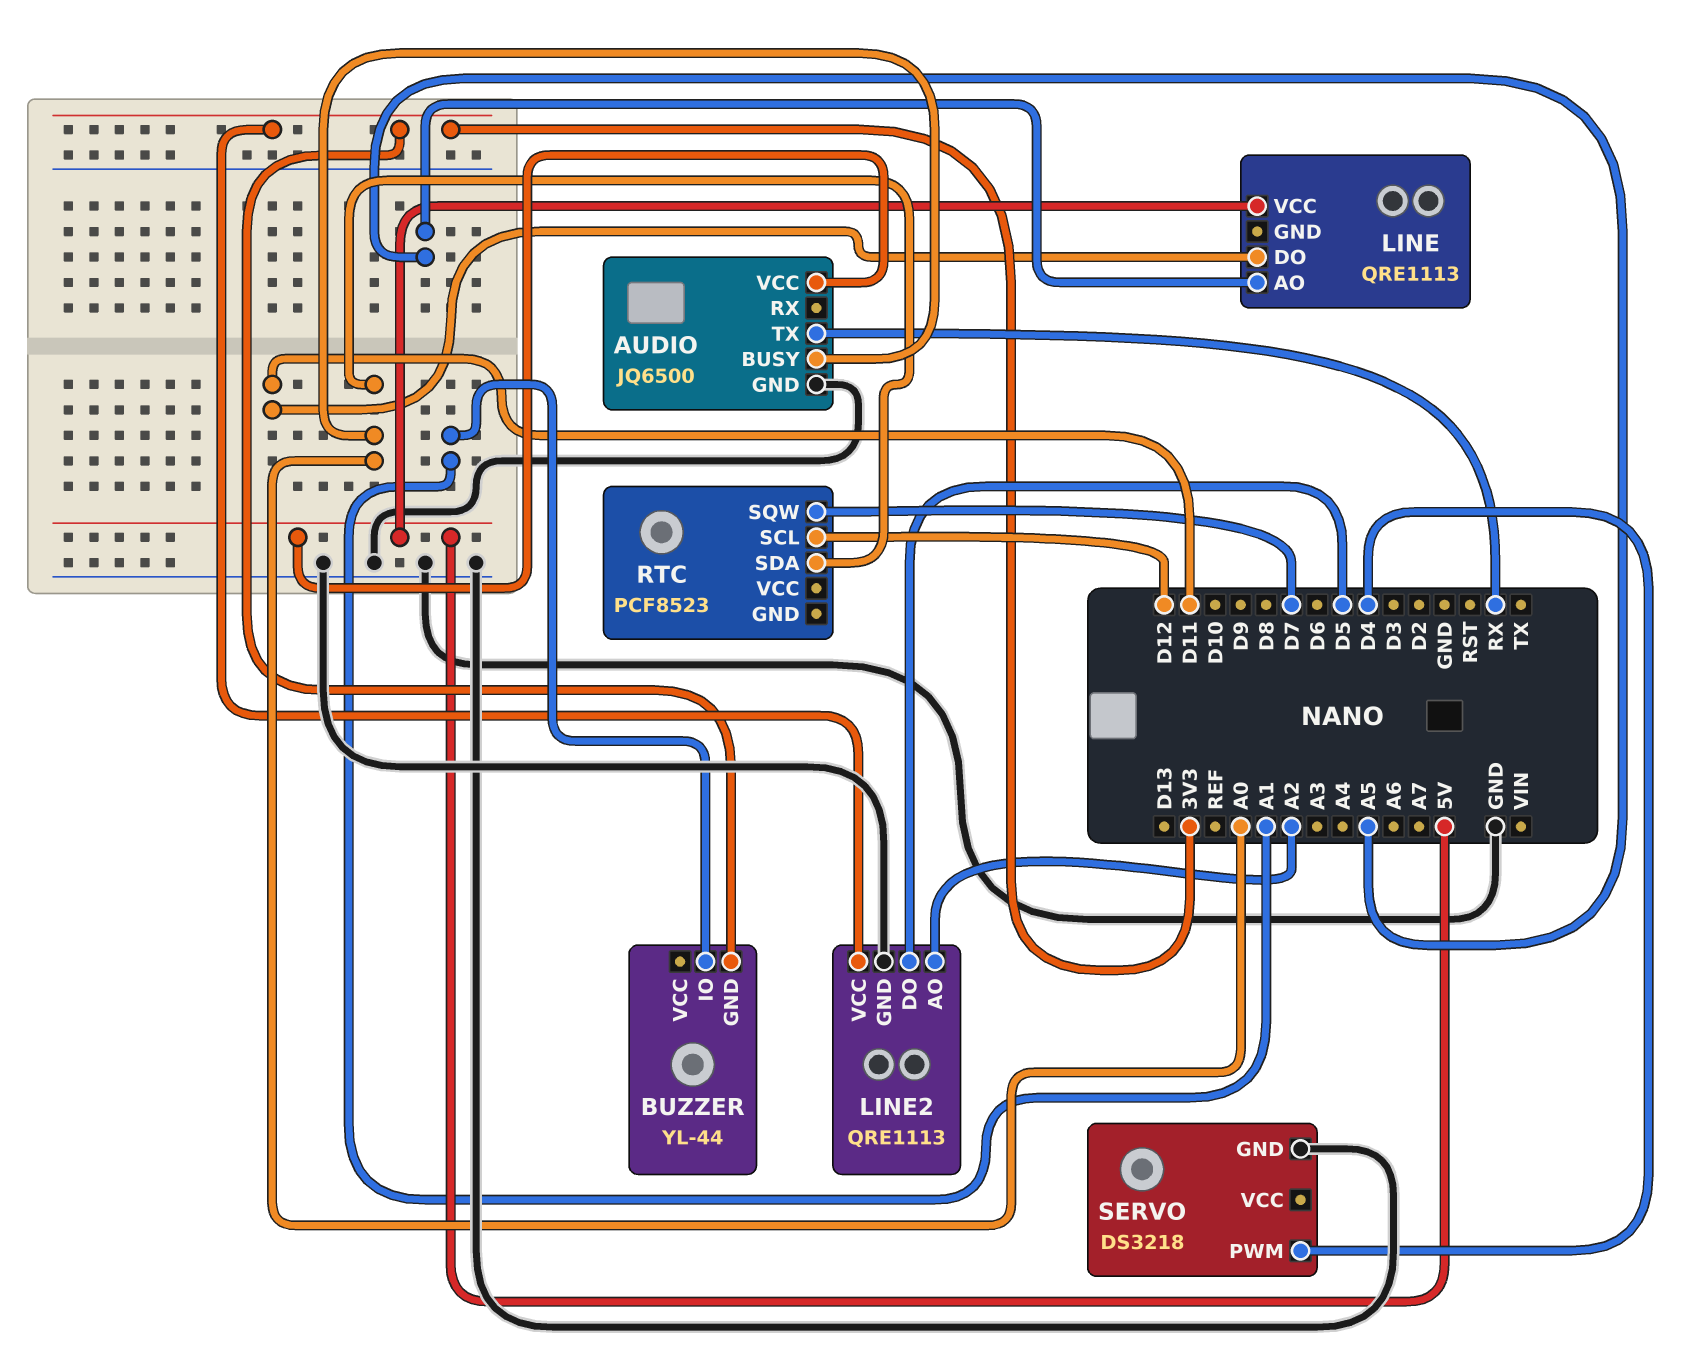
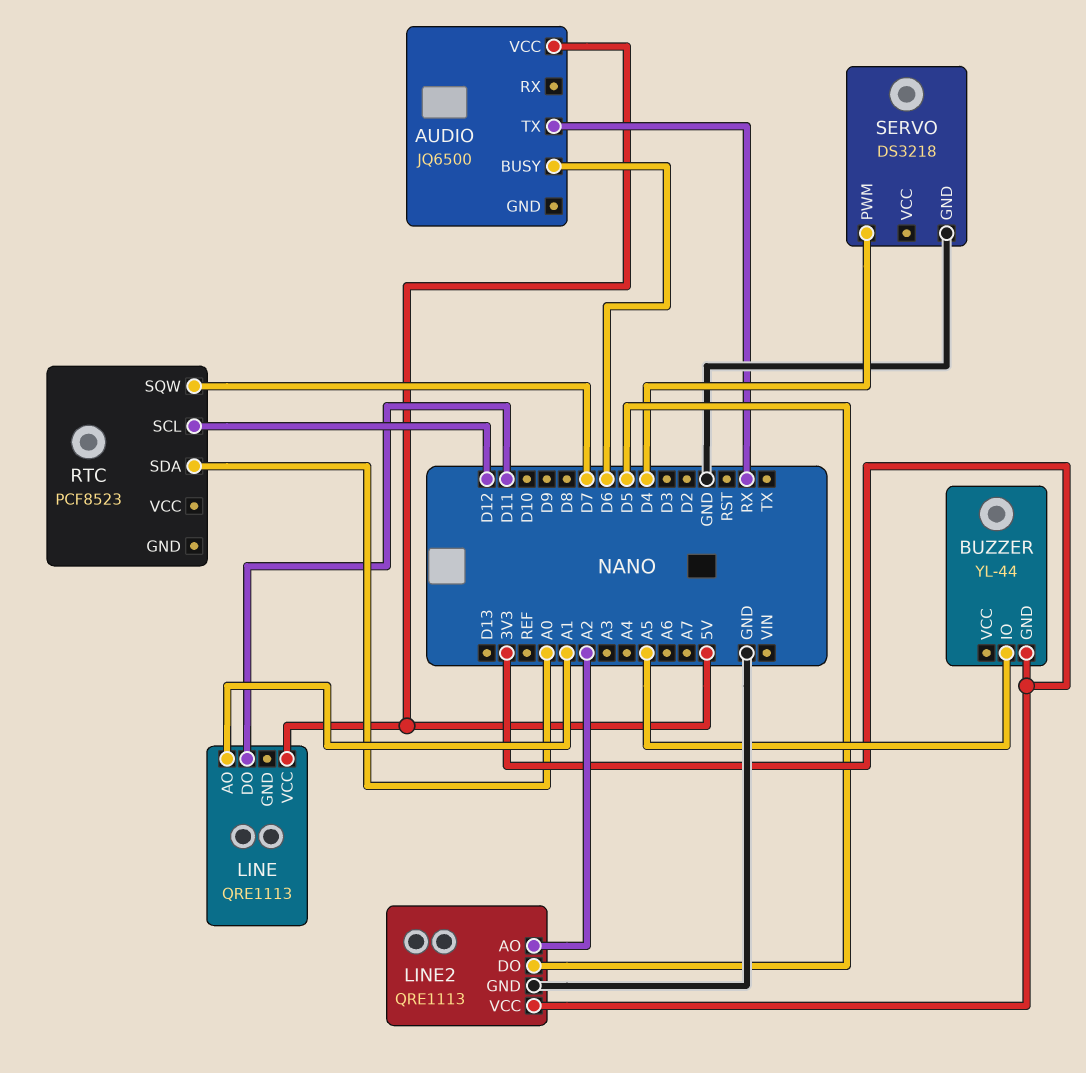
AUDIO pin BUSY: A0 -> D6
AUDIO pin GND: GND -> none
BUZZER pin IO: A1 -> A5
LINE pin AO: A5 -> A1

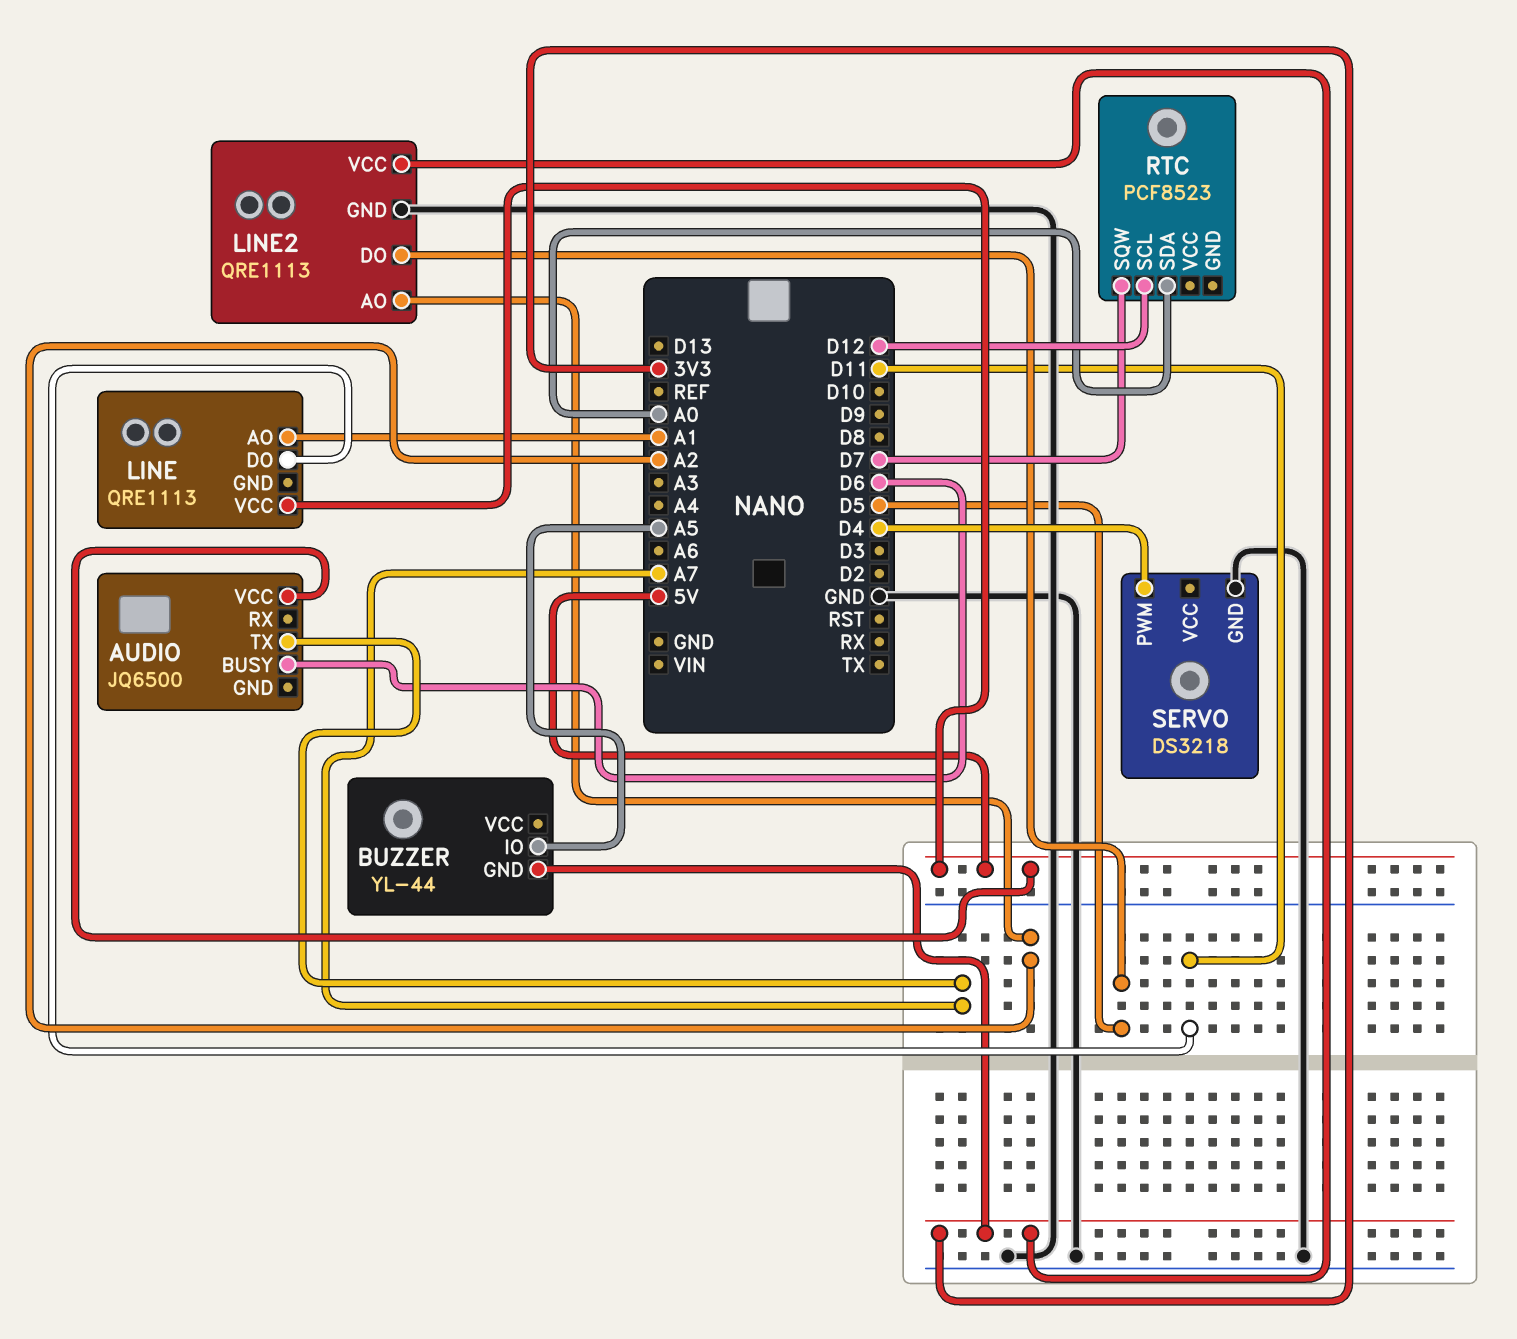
AUDIO pin TX: RX -> A7

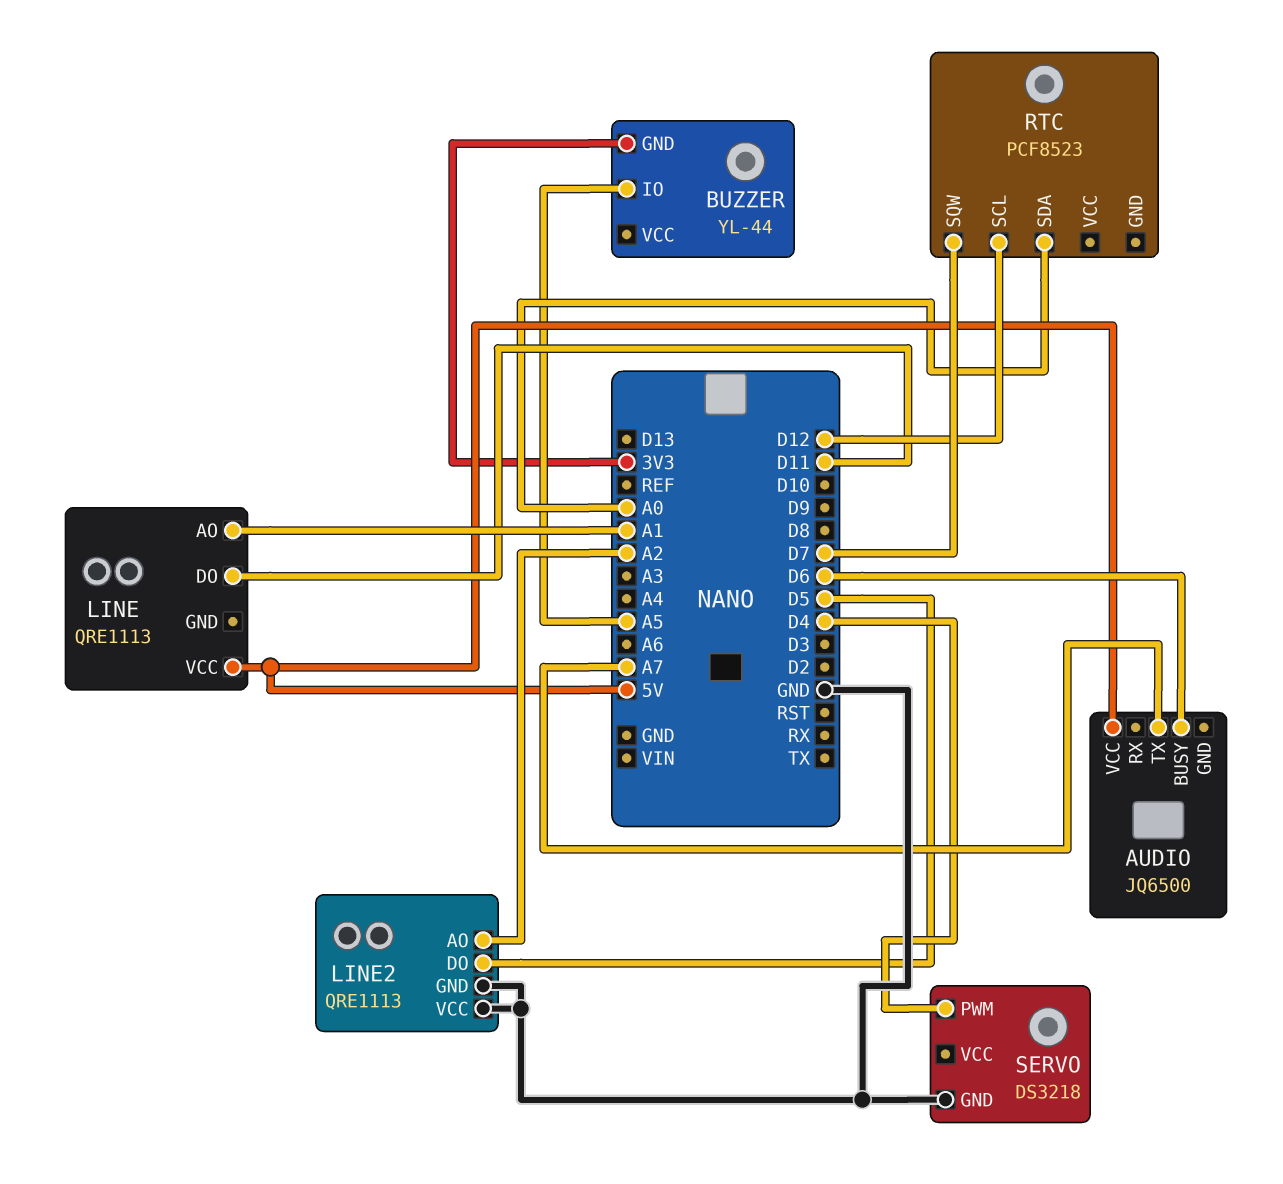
LINE2 pin VCC: 3V3 -> GND

